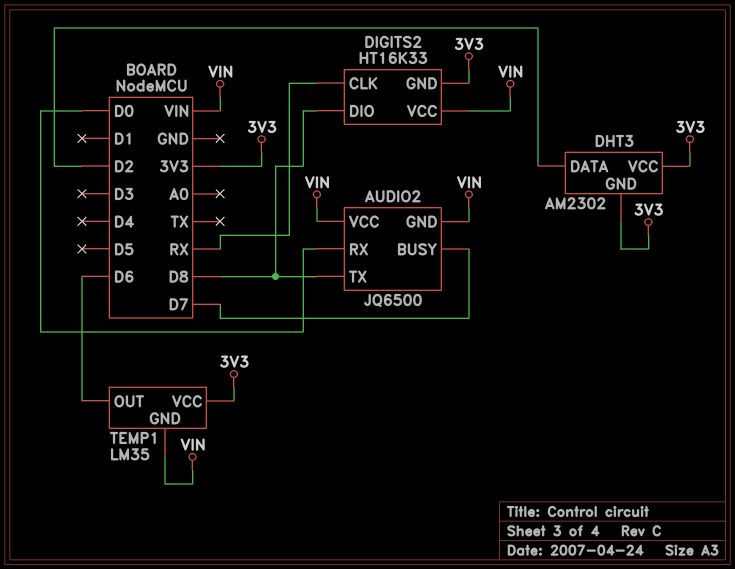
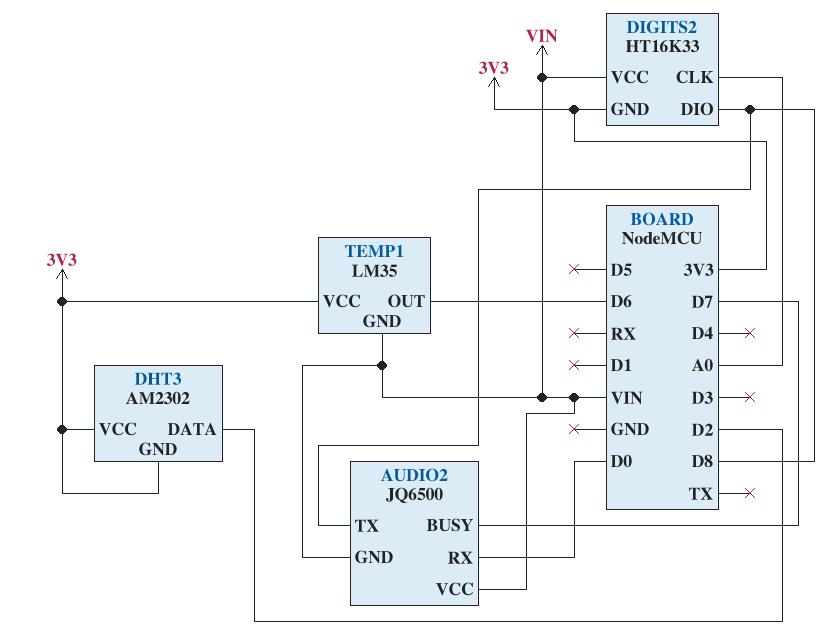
DIGITS2 pin CLK: RX -> A0

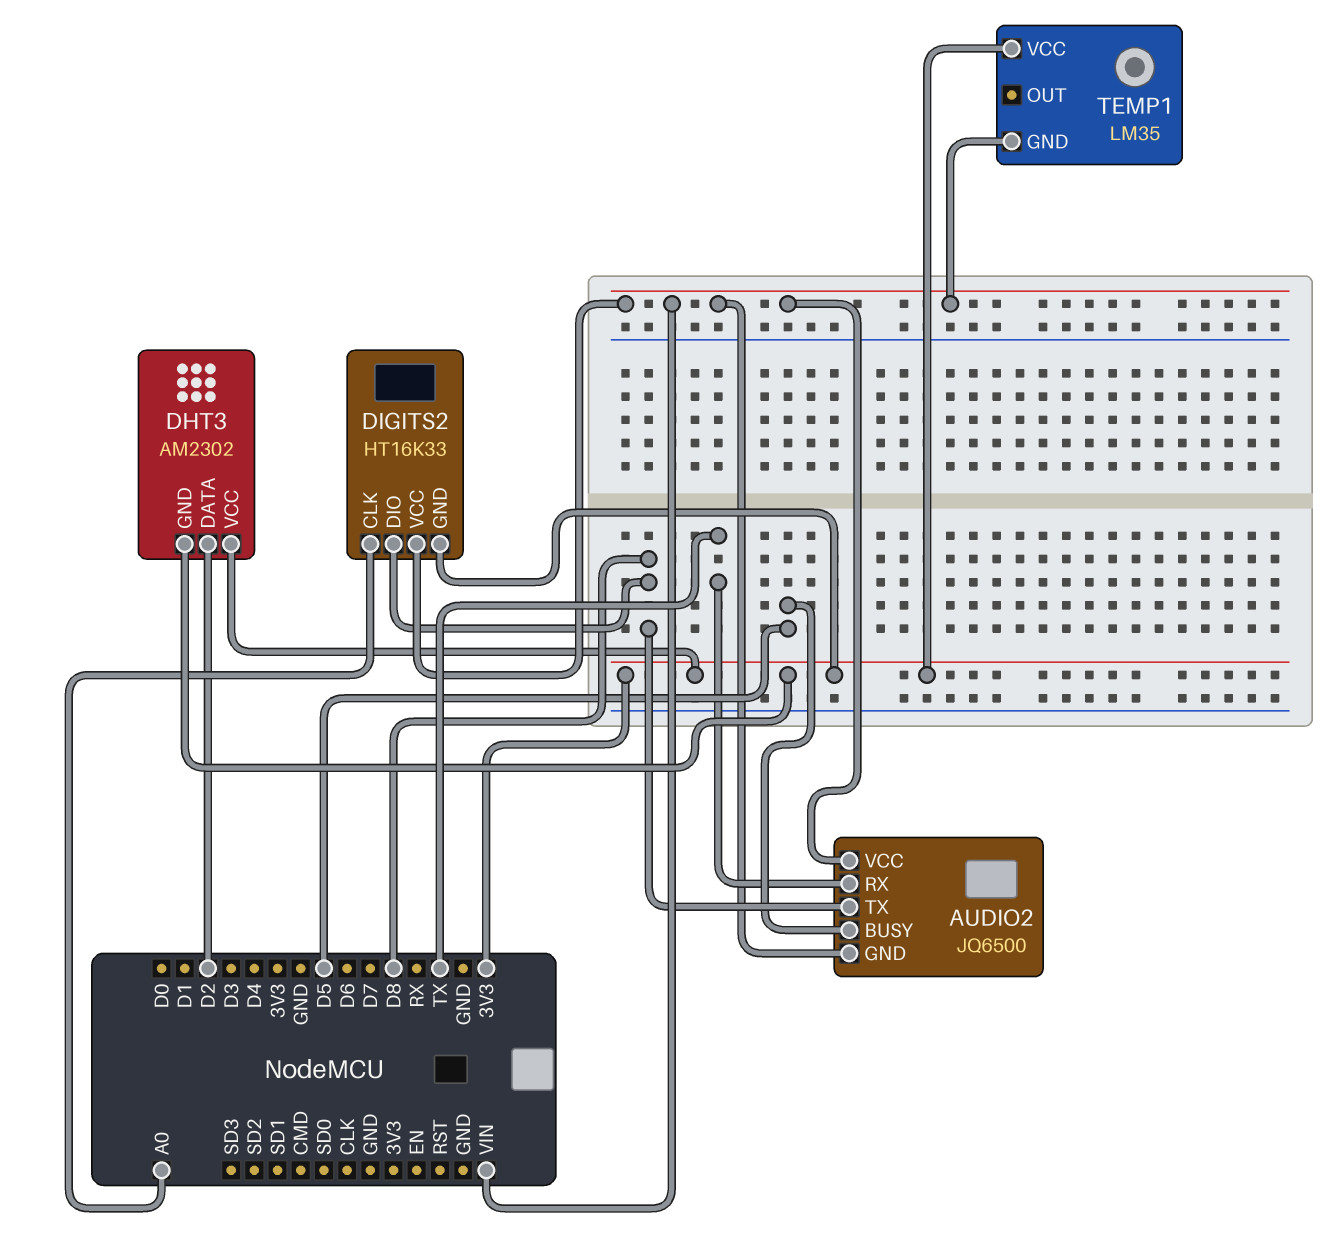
AUDIO2 pin BUSY: D7 -> D5
AUDIO2 pin RX: D0 -> TX
TEMP1 pin OUT: D6 -> none

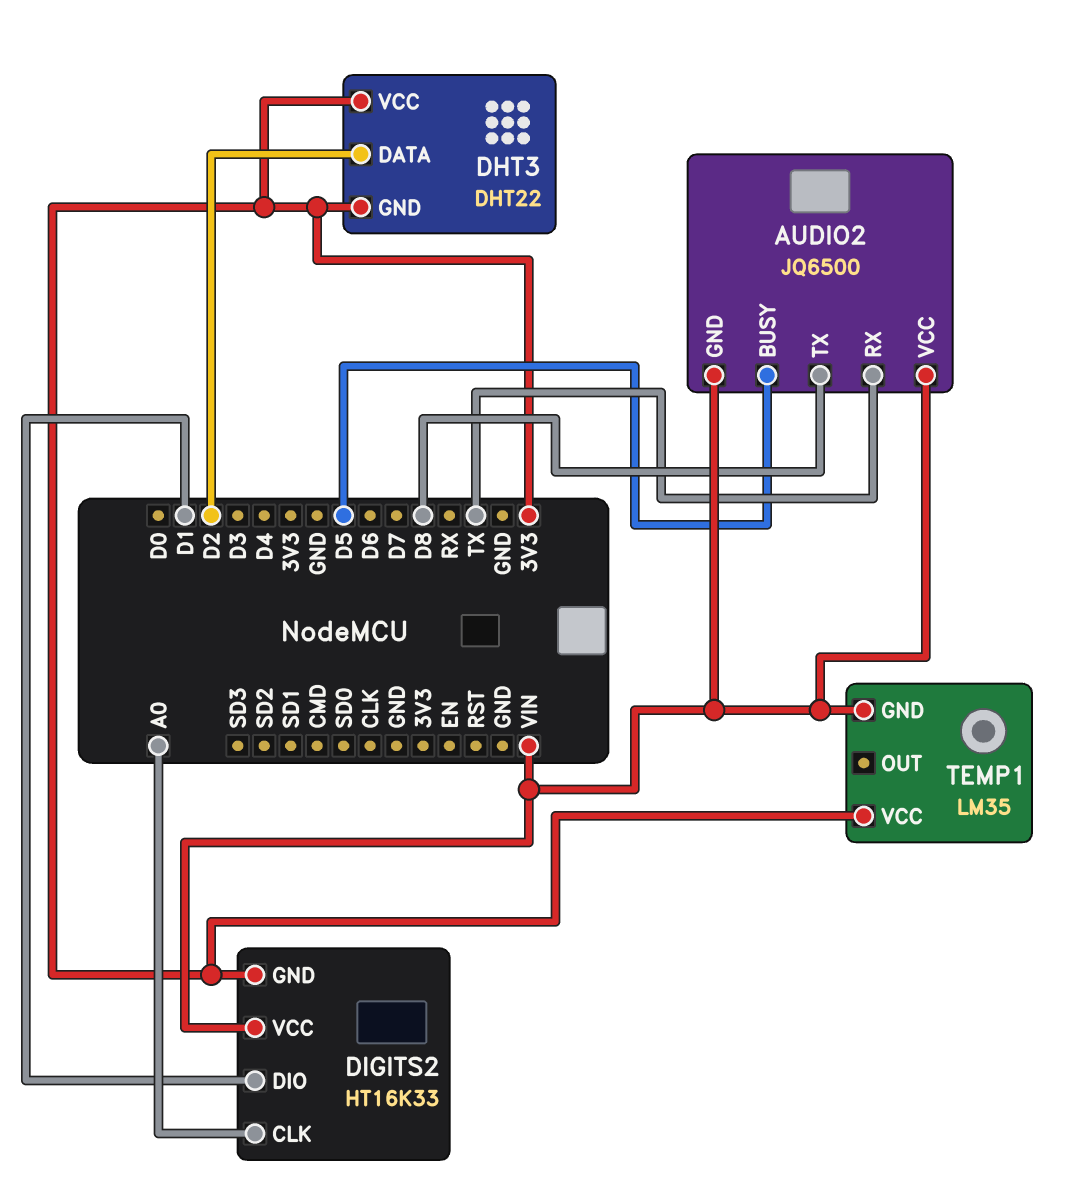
DHT3: AM2302 -> DHT22
DIGITS2 pin DIO: D8 -> D1

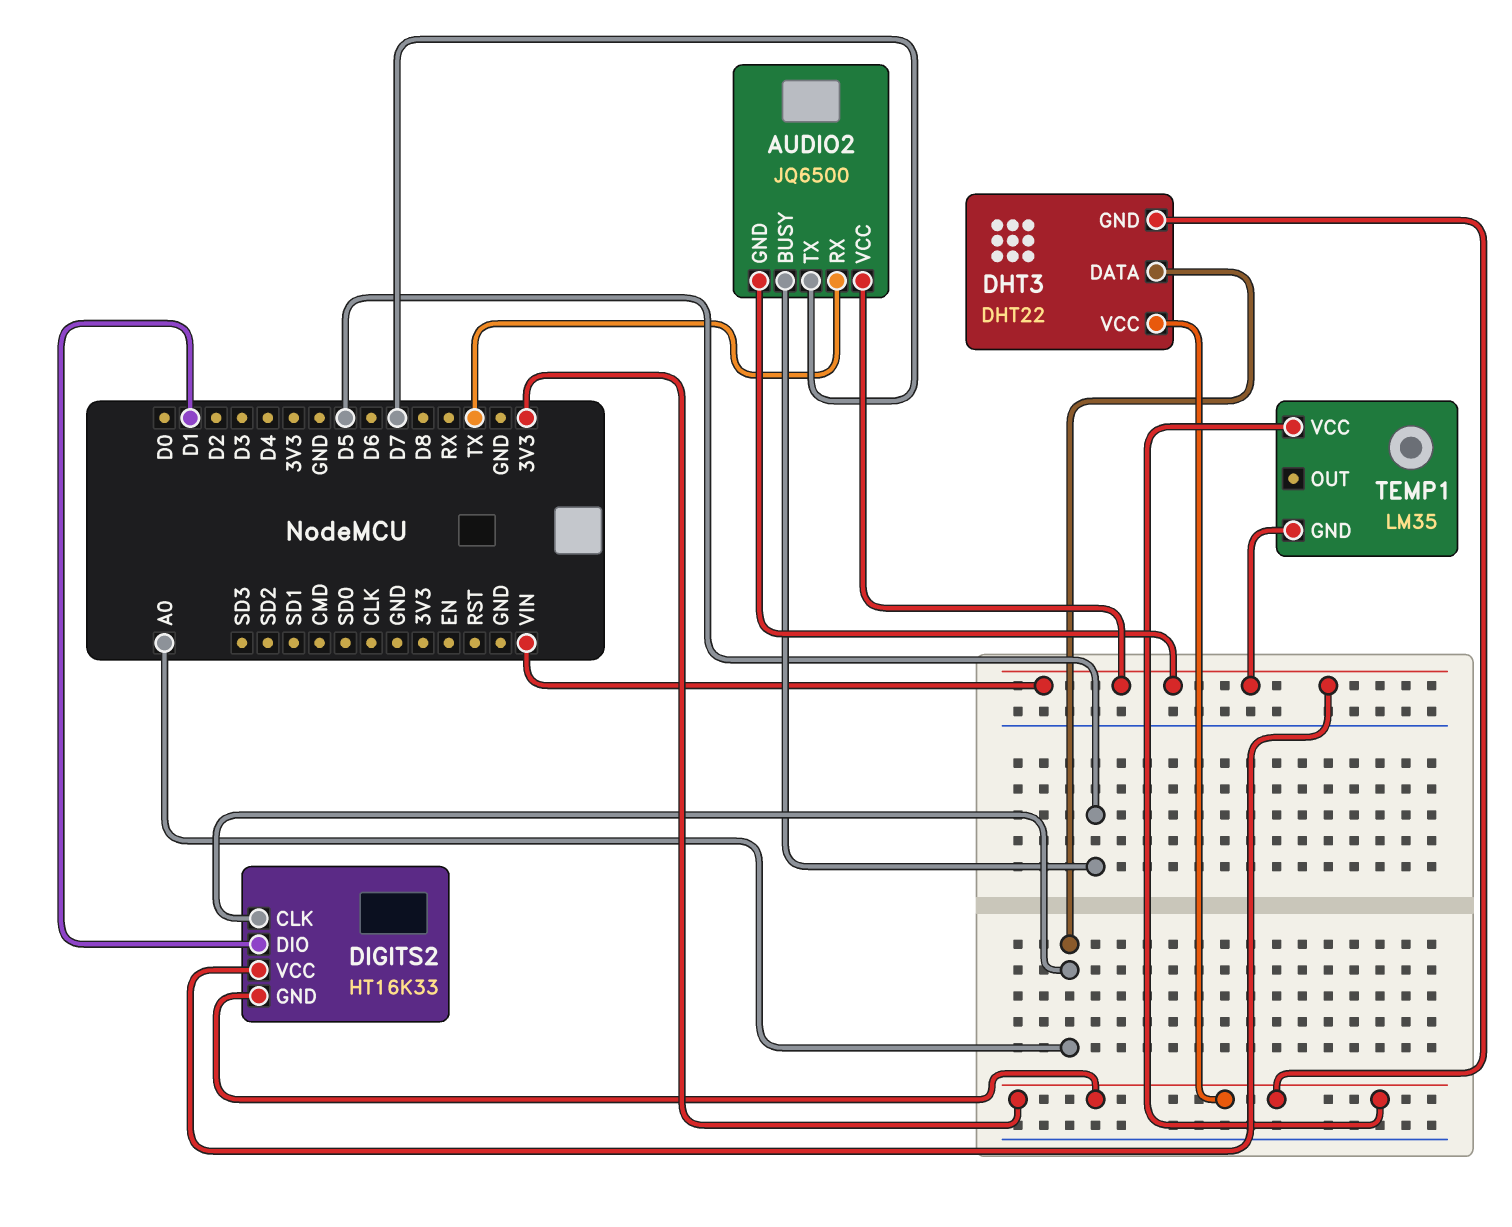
AUDIO2 pin TX: D8 -> D7
DHT3 pin DATA: D2 -> A0

